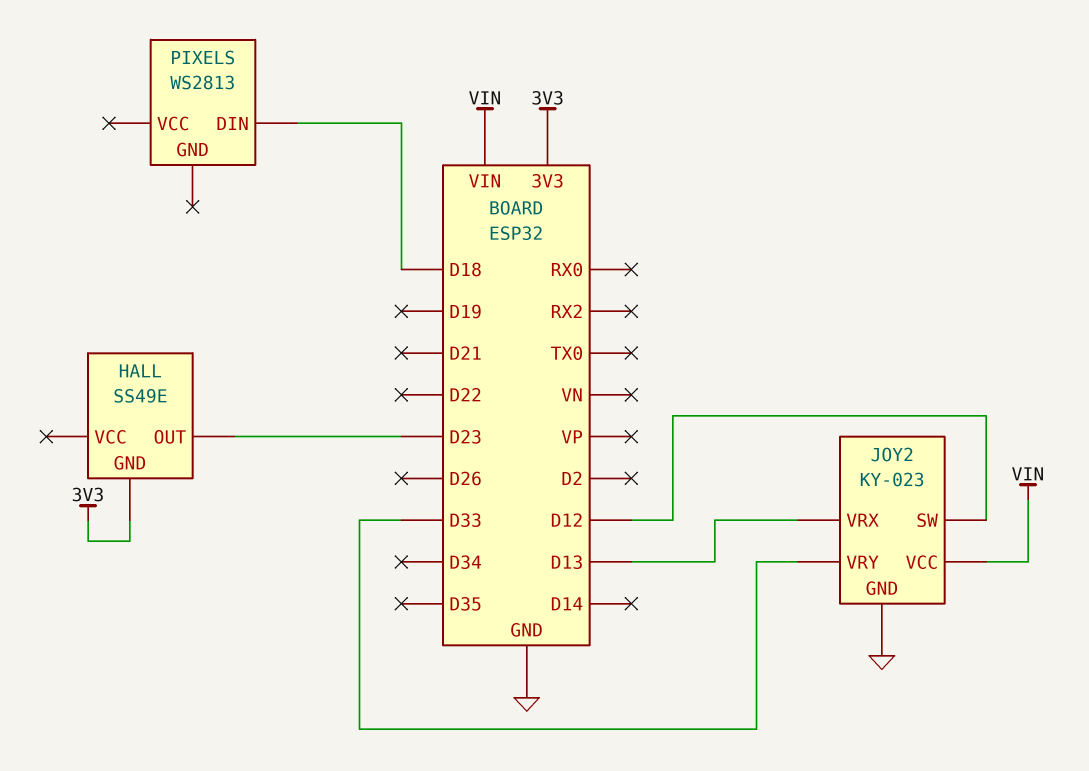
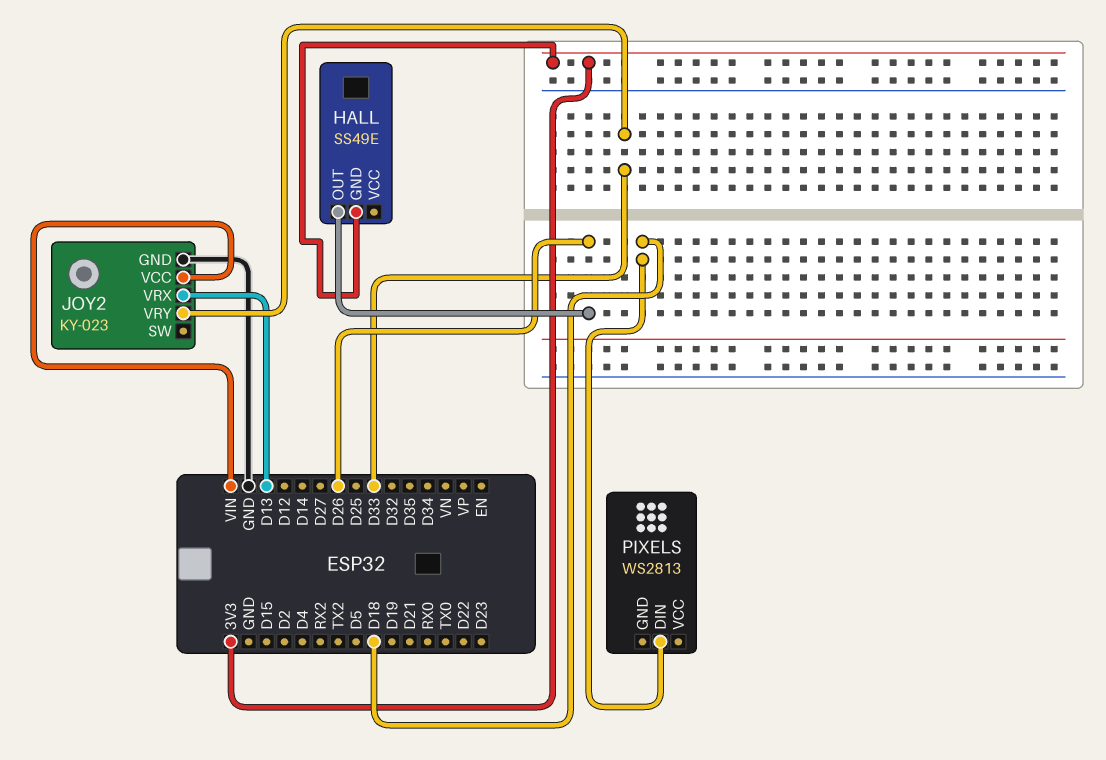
HALL pin OUT: D23 -> D26
JOY2 pin SW: D12 -> none

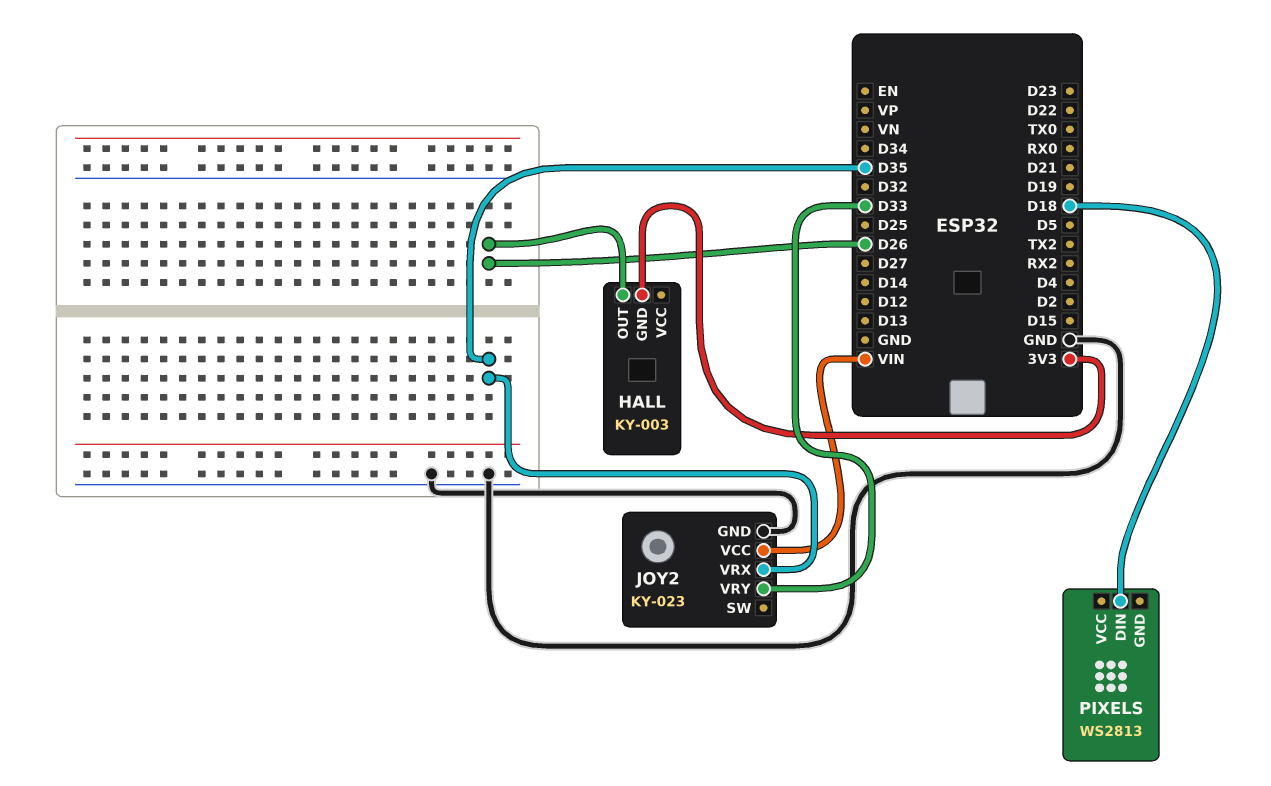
HALL: SS49E -> KY-003
JOY2 pin VRX: D13 -> D35

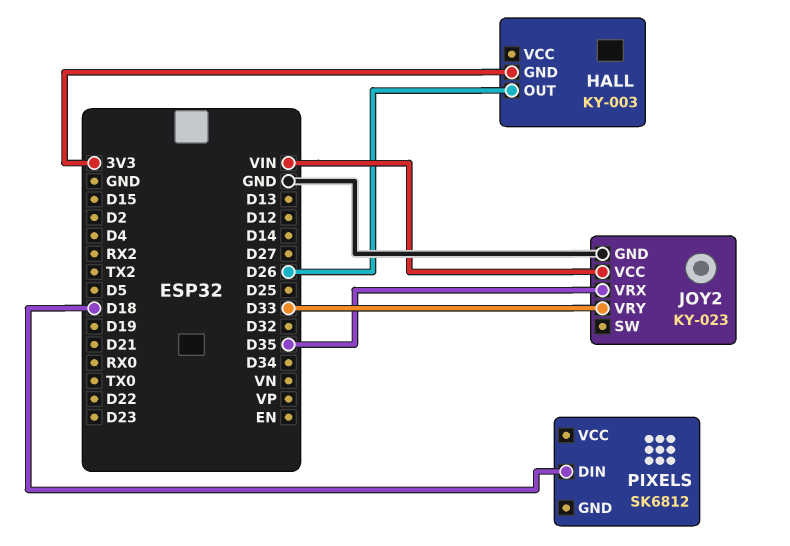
PIXELS: WS2813 -> SK6812

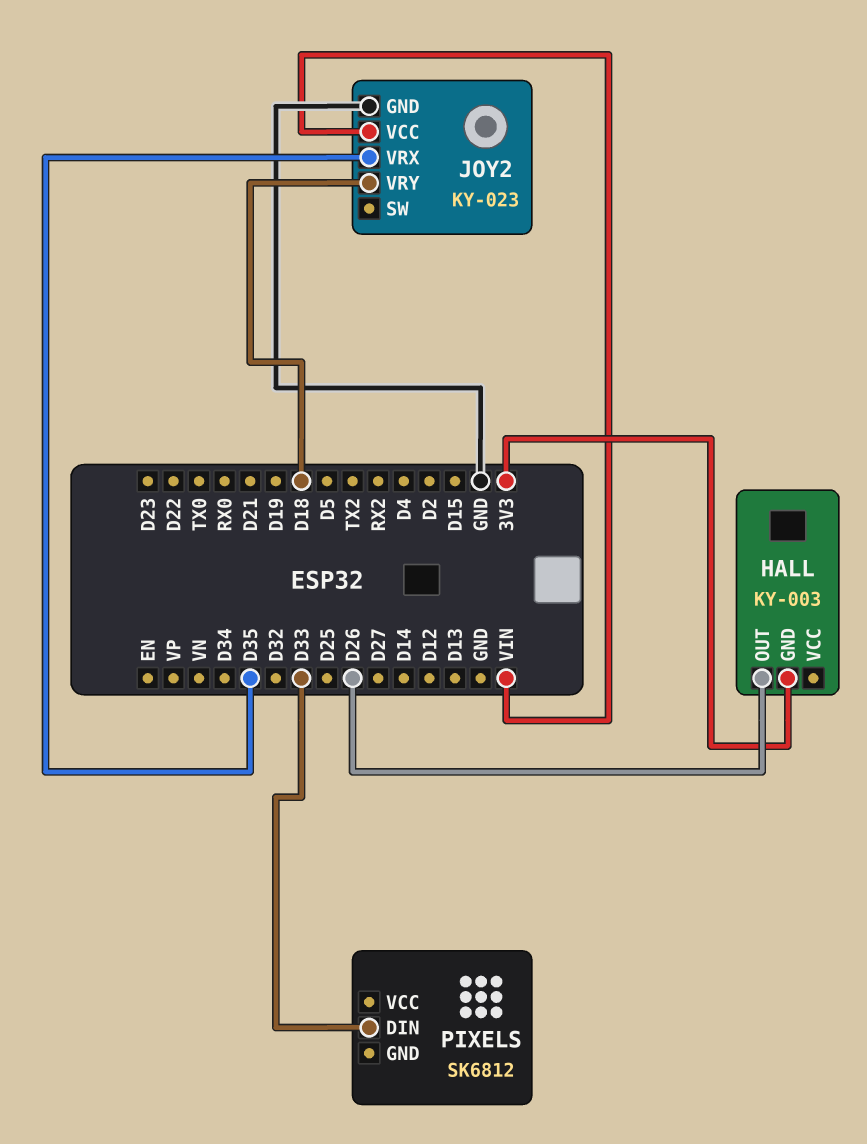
JOY2 pin VRY: D33 -> D18
PIXELS pin DIN: D18 -> D33

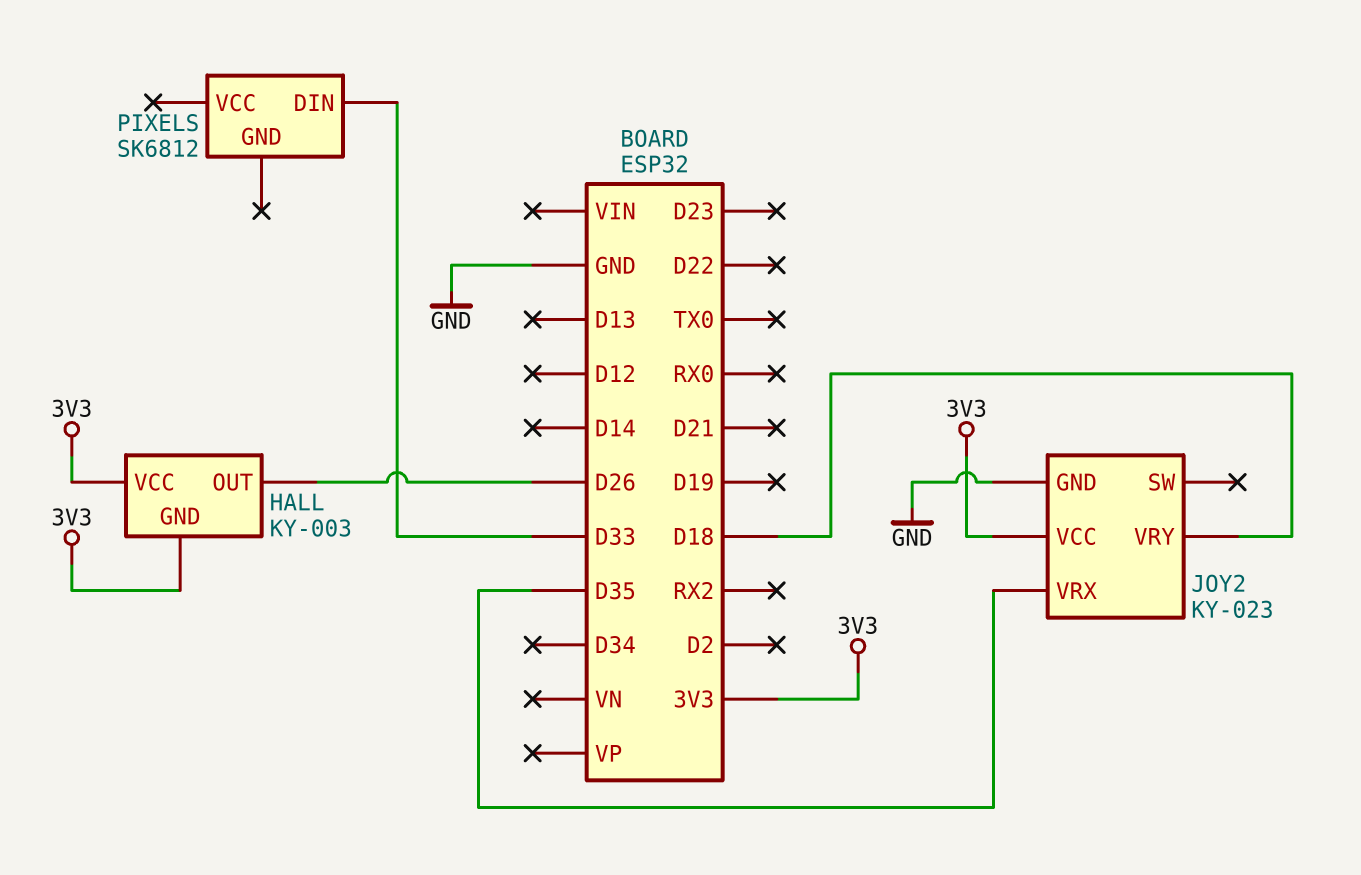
HALL pin VCC: none -> 3V3
JOY2 pin VCC: VIN -> 3V3

